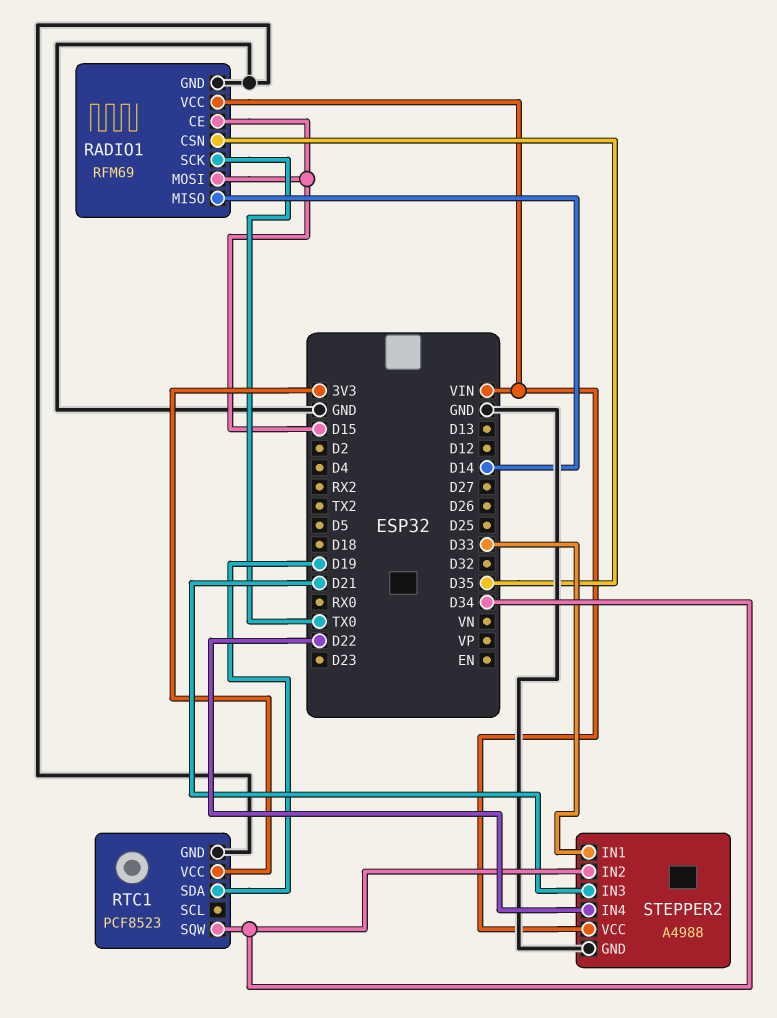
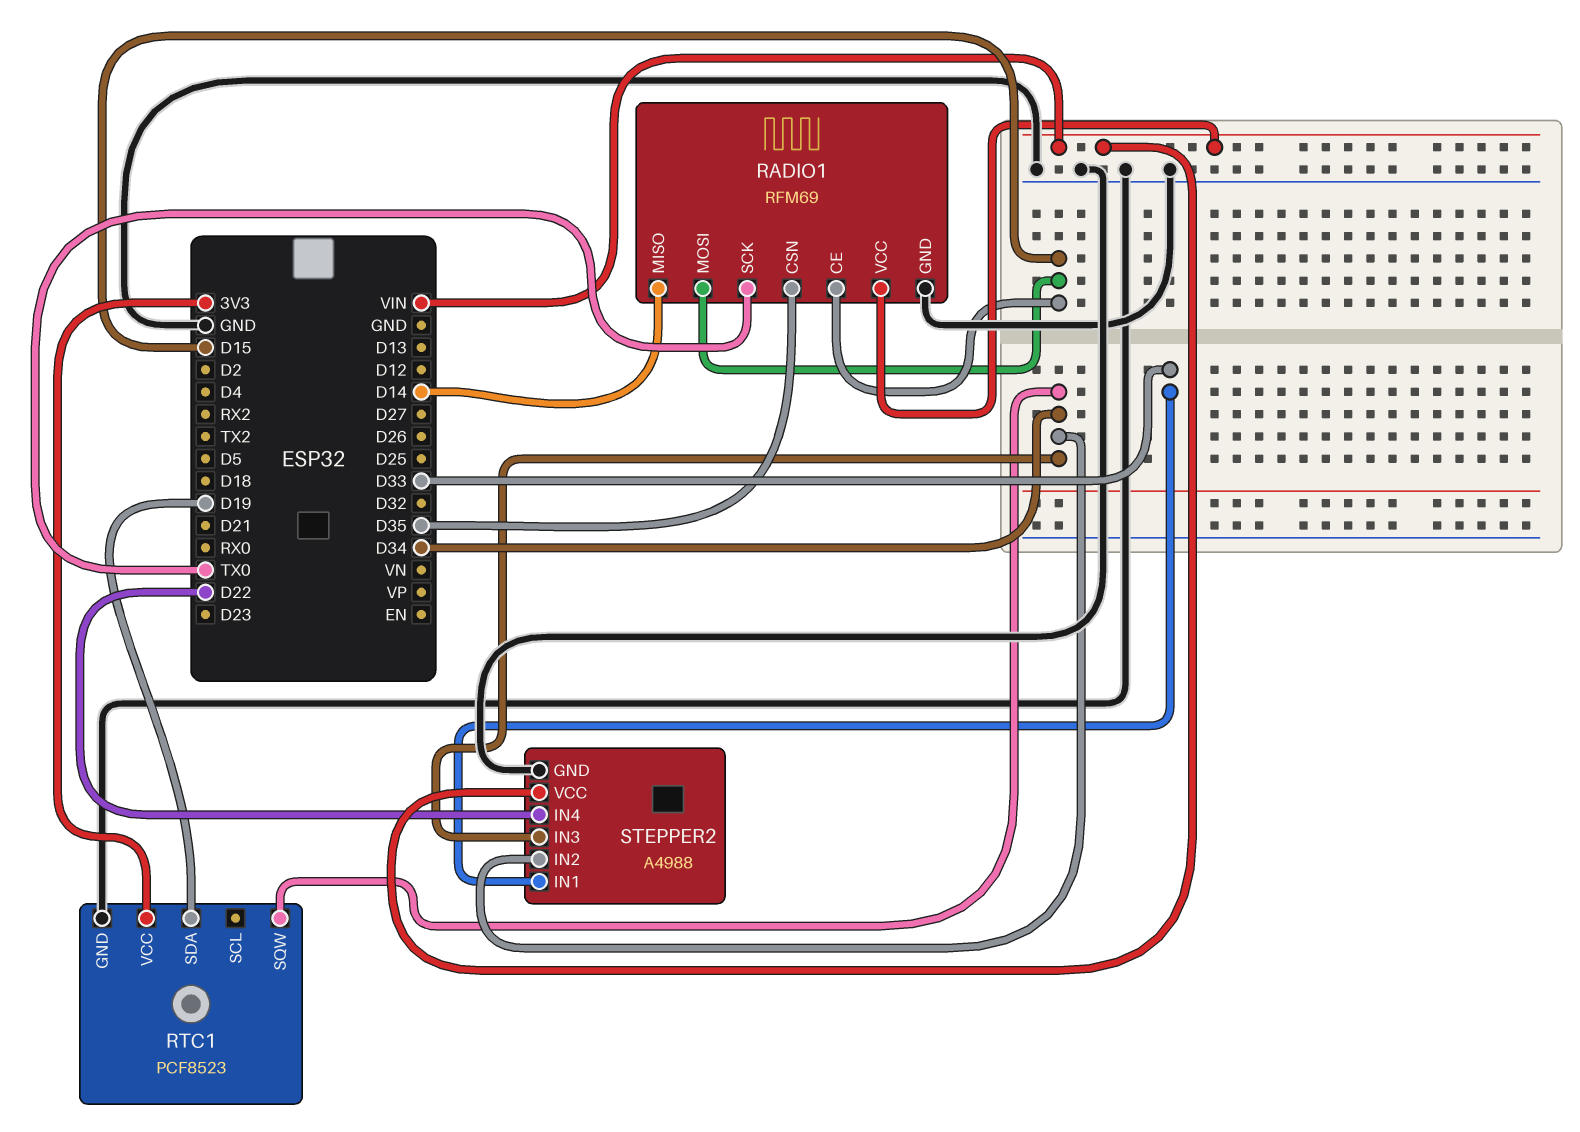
STEPPER2 pin IN3: D21 -> D34

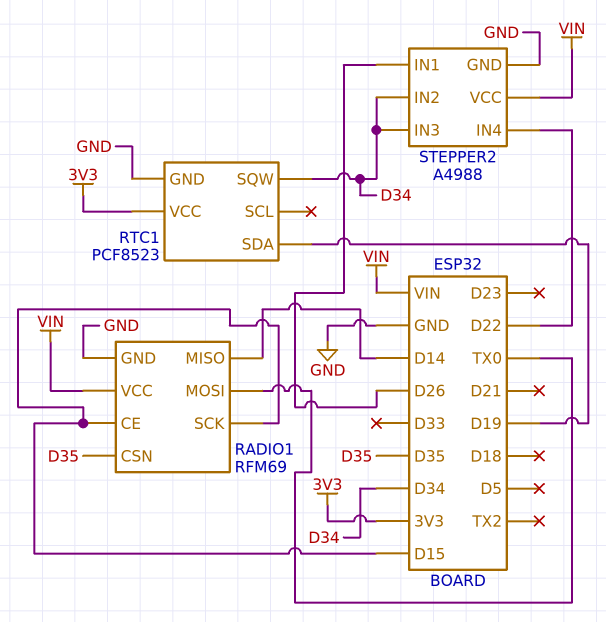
RADIO1 pin MOSI: D15 -> TX0
RADIO1 pin SCK: TX0 -> D15
STEPPER2 pin IN1: D33 -> D26

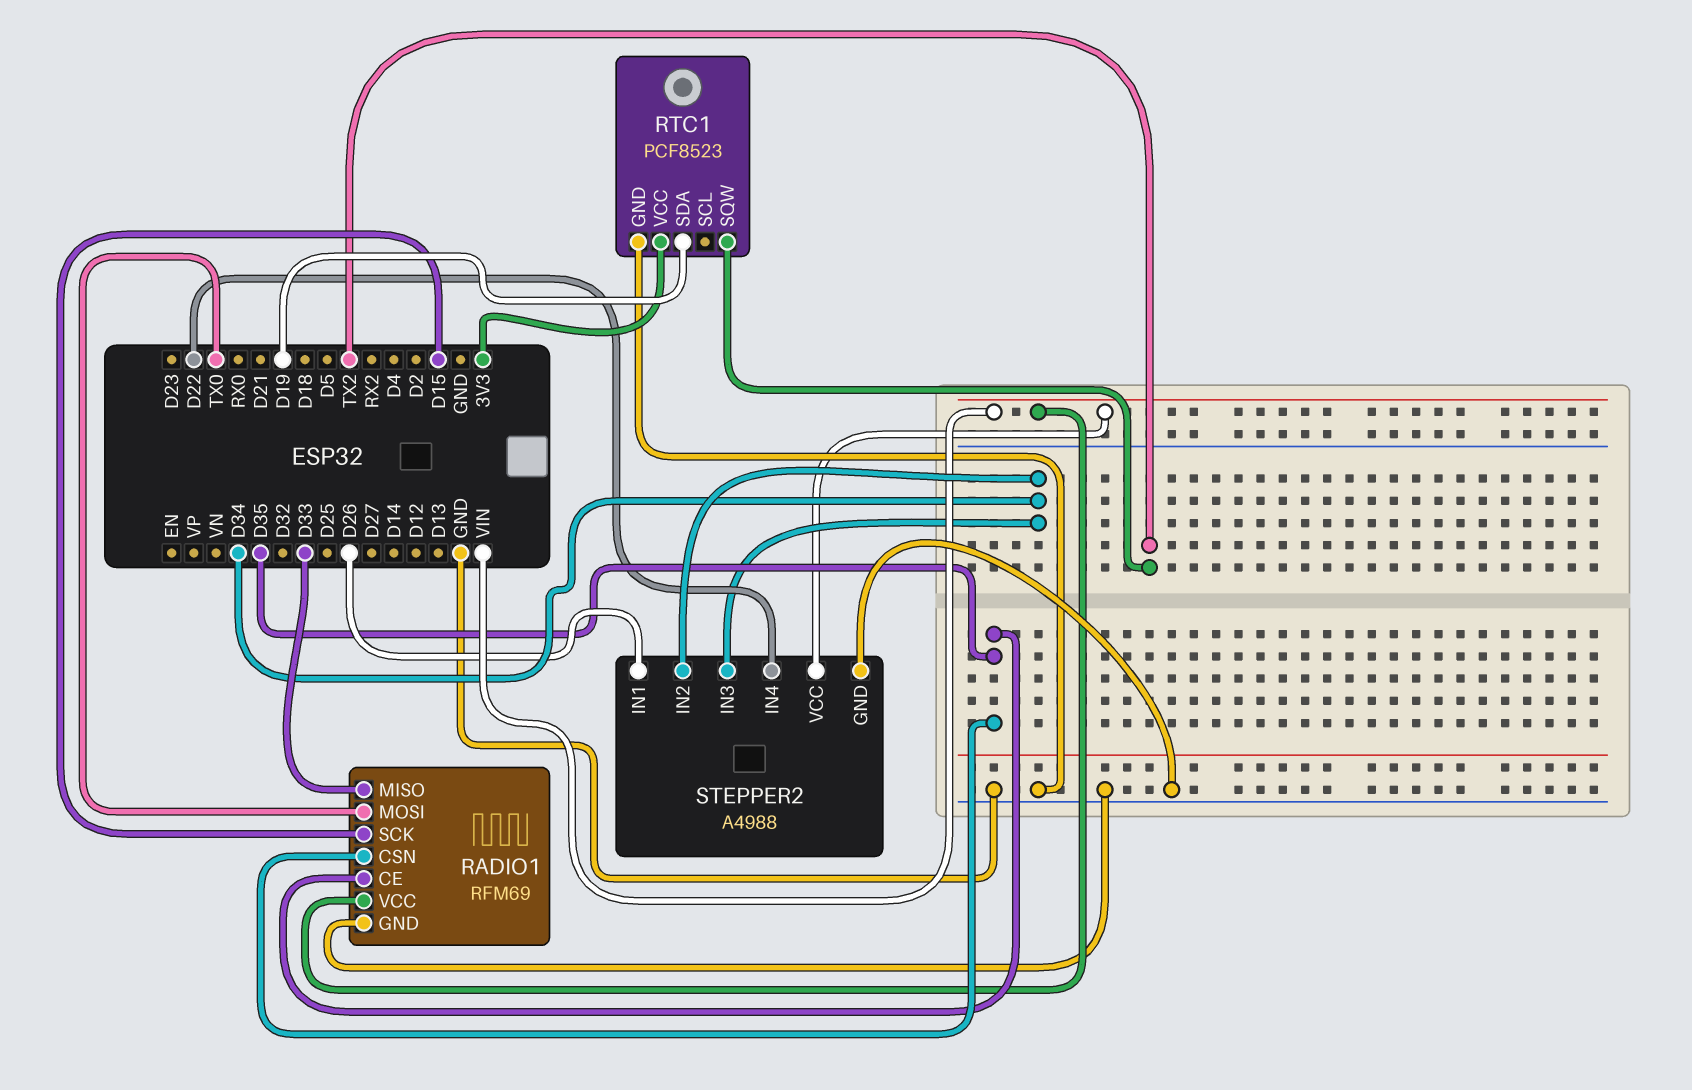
RADIO1 pin CE: D15 -> D35
RADIO1 pin MISO: D14 -> D33
RTC1 pin SQW: D34 -> TX2

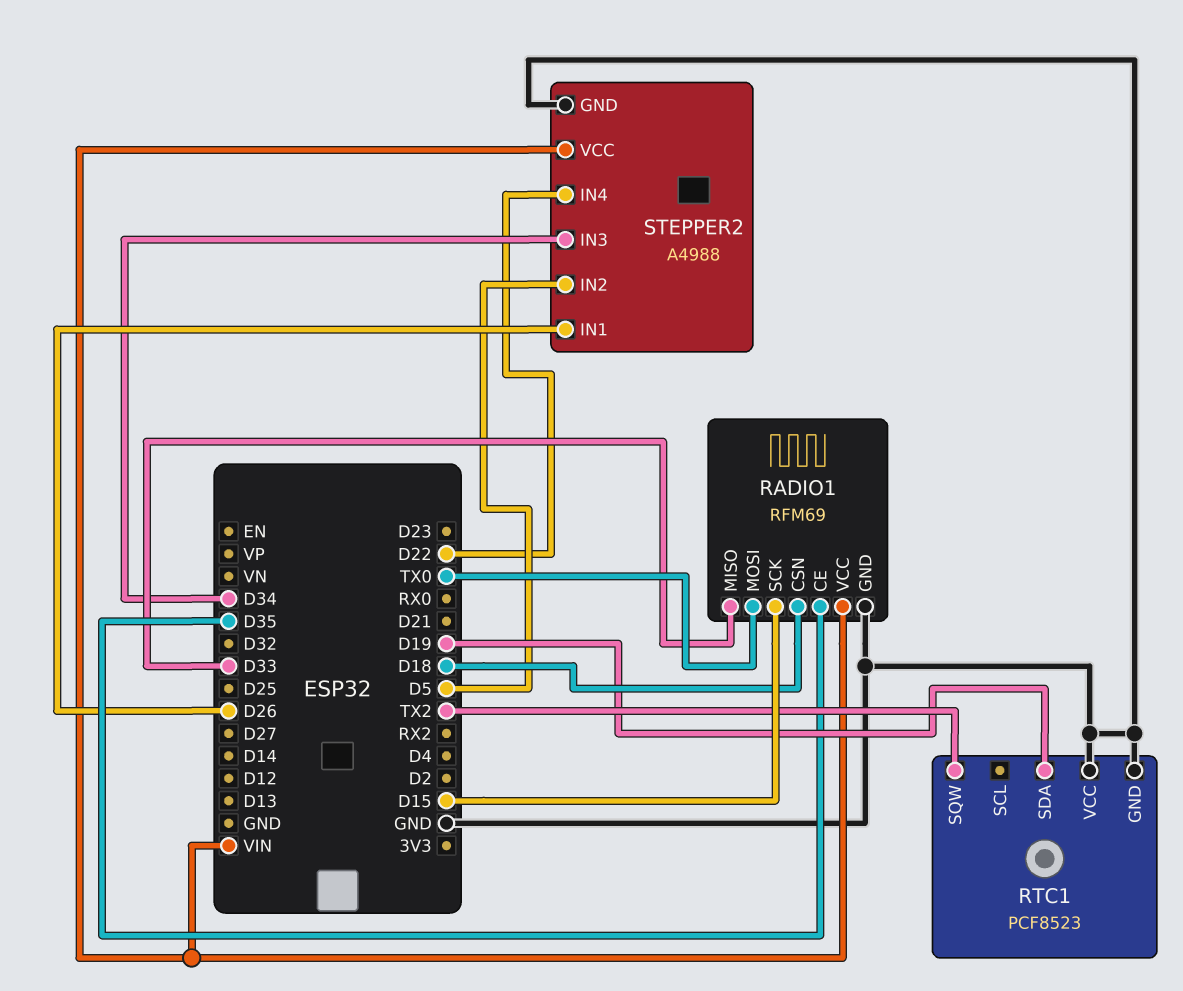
RADIO1 pin CSN: D35 -> D18
RTC1 pin VCC: 3V3 -> GND
STEPPER2 pin IN2: D34 -> D5

